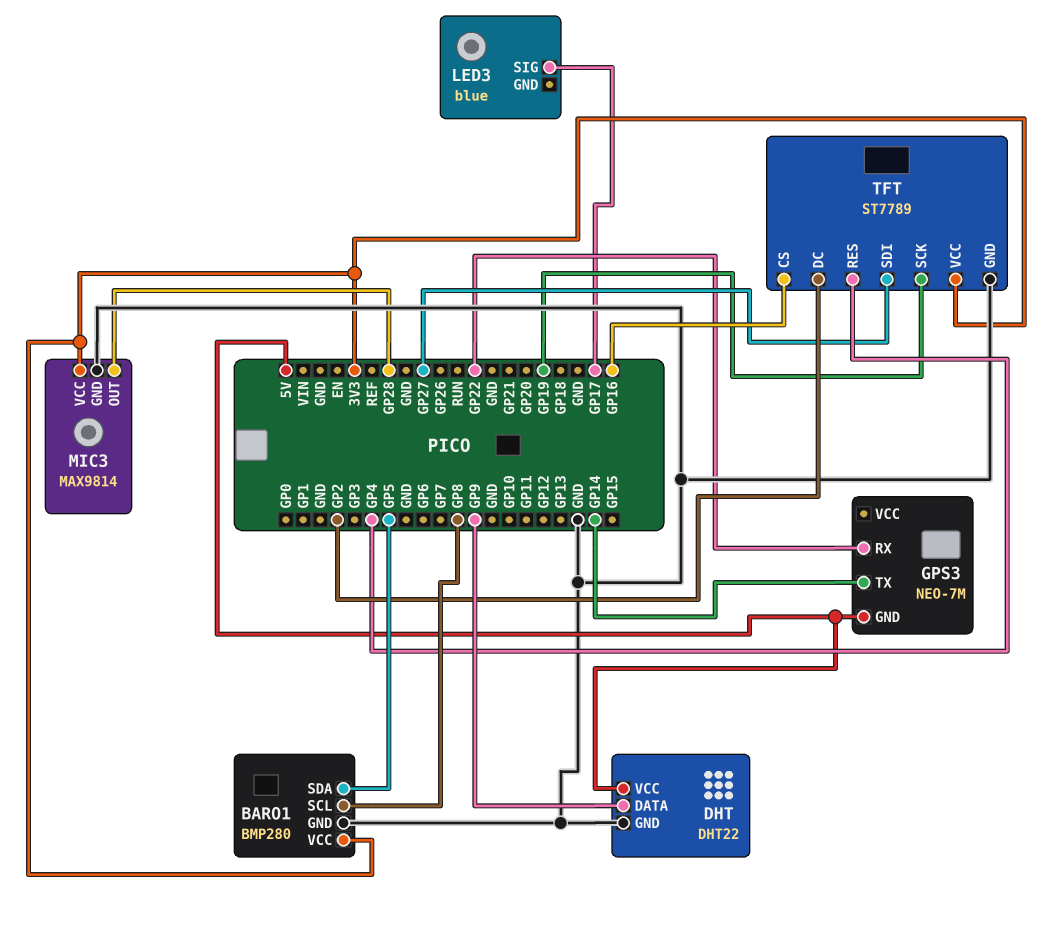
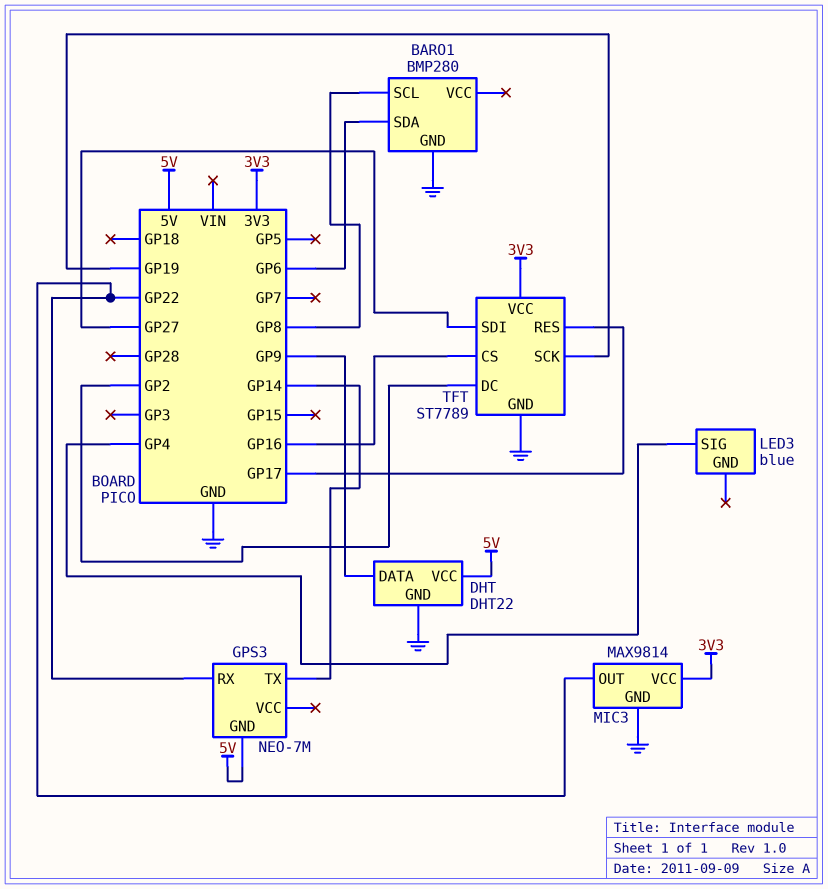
BARO1 pin SDA: GP5 -> GP6
BARO1 pin VCC: 3V3 -> none
LED3 pin SIG: GP17 -> GP4
MIC3 pin OUT: GP28 -> GP22
TFT pin RES: GP4 -> GP17

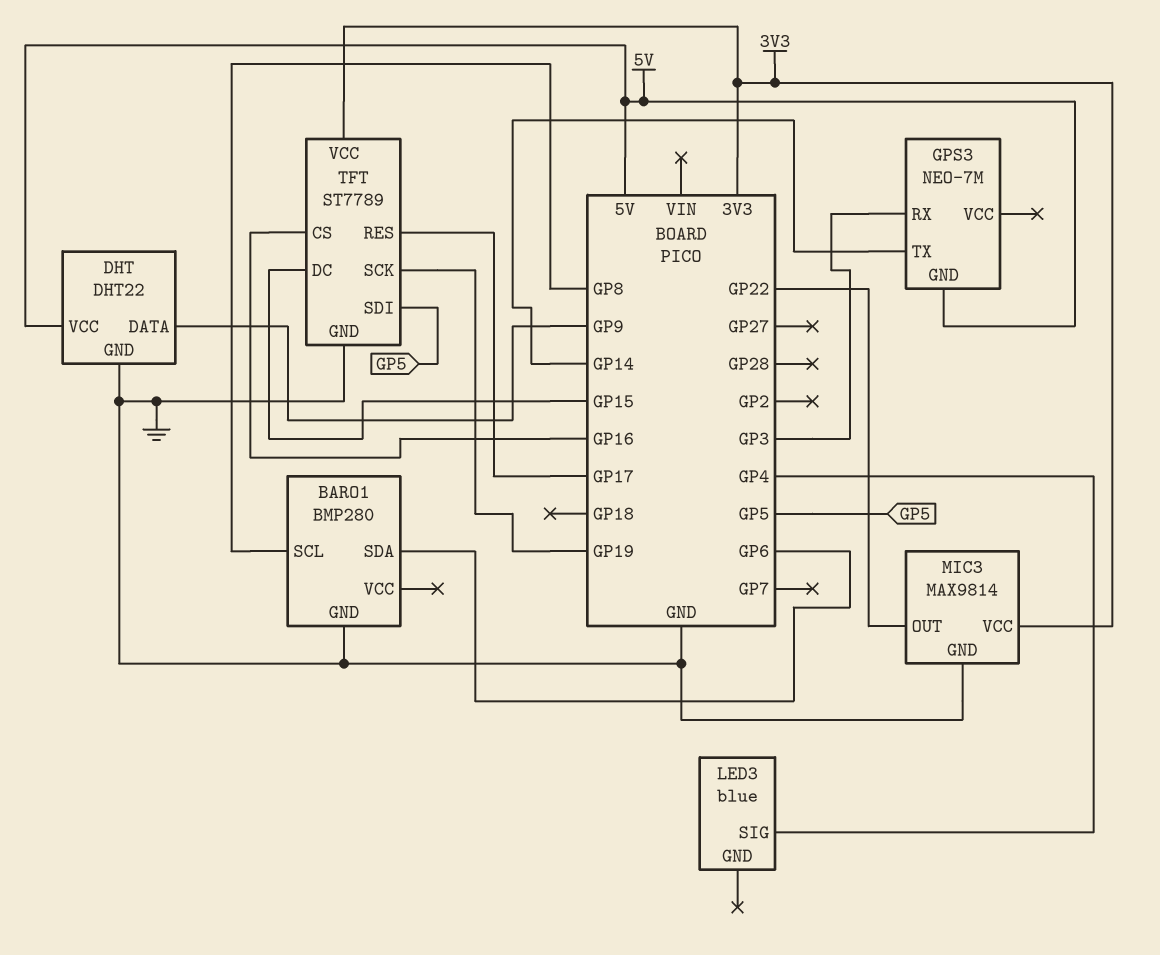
GPS3 pin RX: GP22 -> GP3
TFT pin DC: GP2 -> GP15
TFT pin SDI: GP27 -> GP5

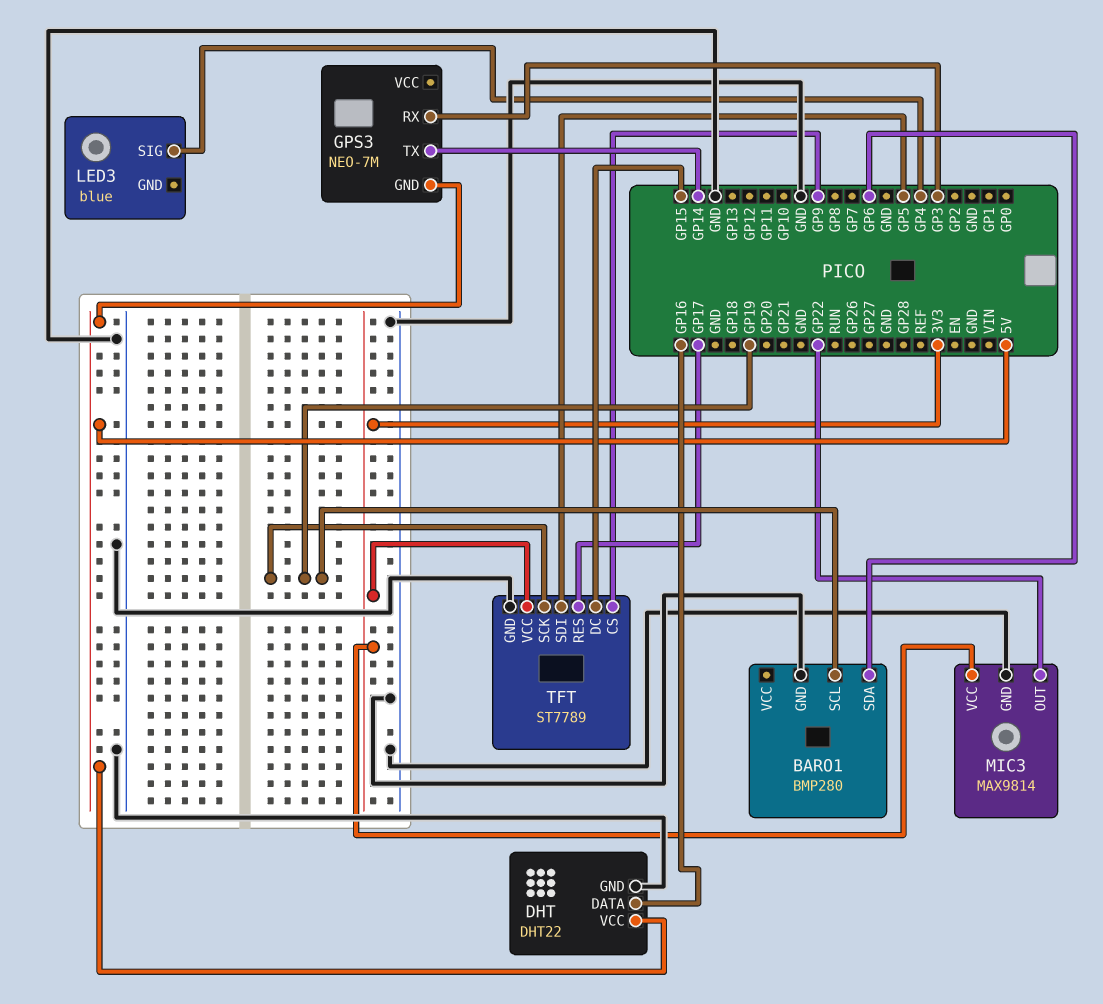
BARO1 pin SCL: GP8 -> GP19
DHT pin DATA: GP9 -> GP16
TFT pin CS: GP16 -> GP9

